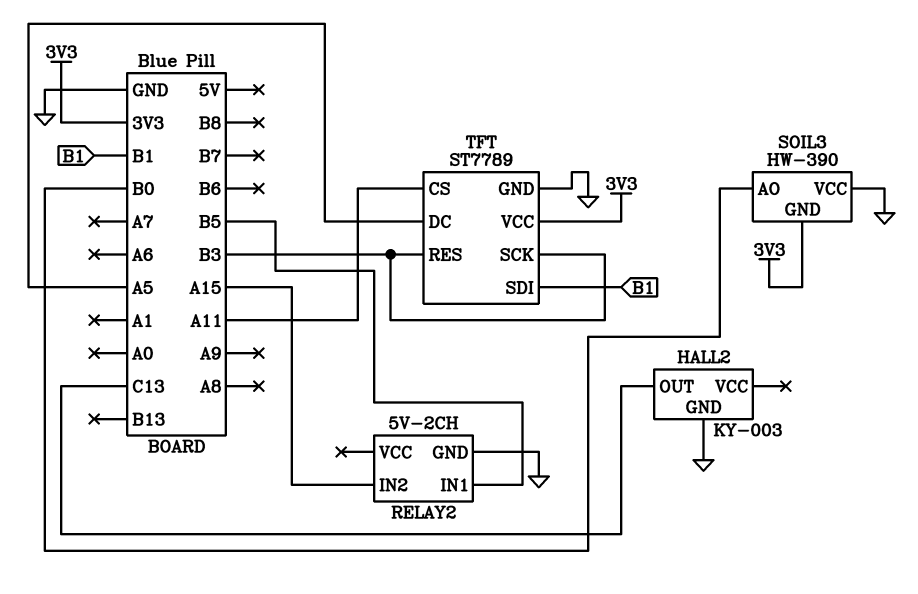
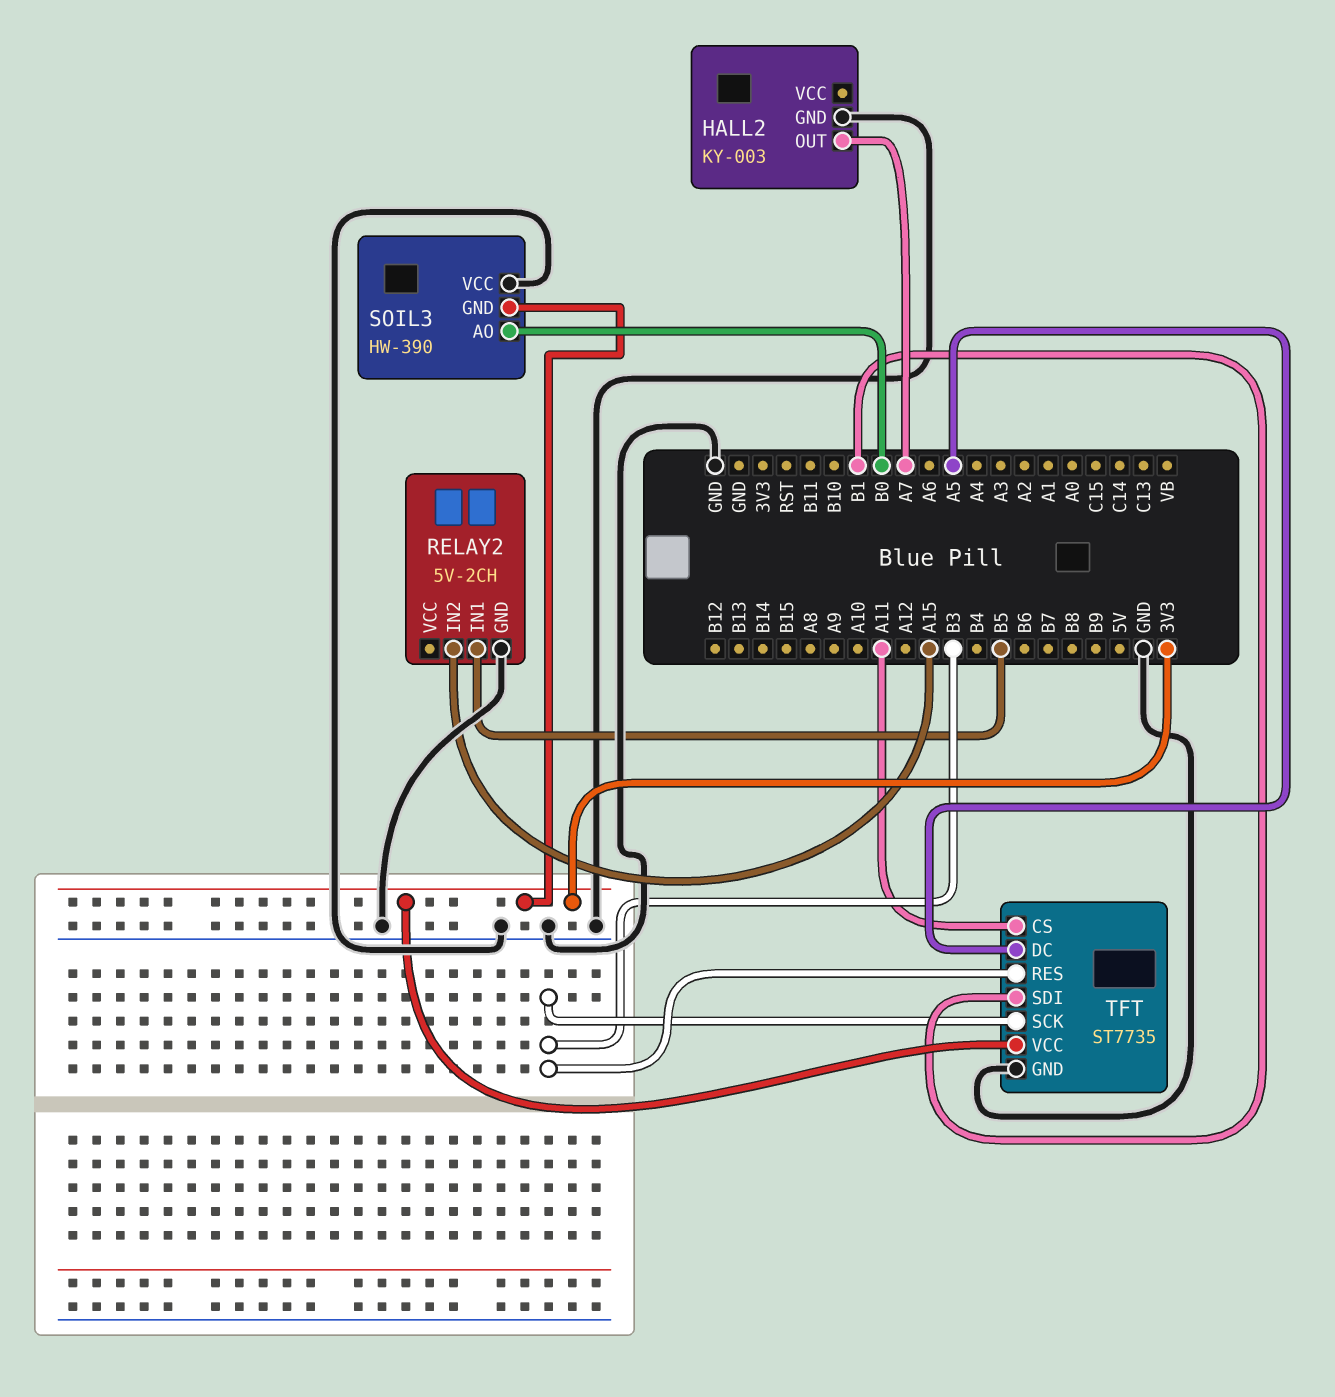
HALL2 pin OUT: C13 -> A7
TFT: ST7789 -> ST7735

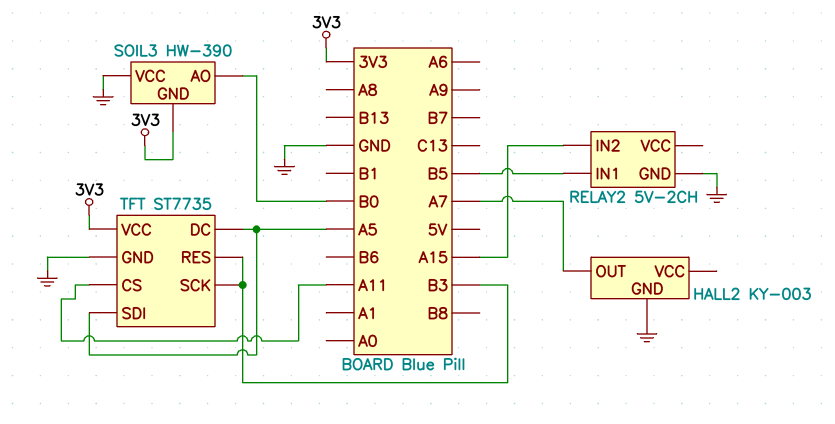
TFT pin SDI: B1 -> A5

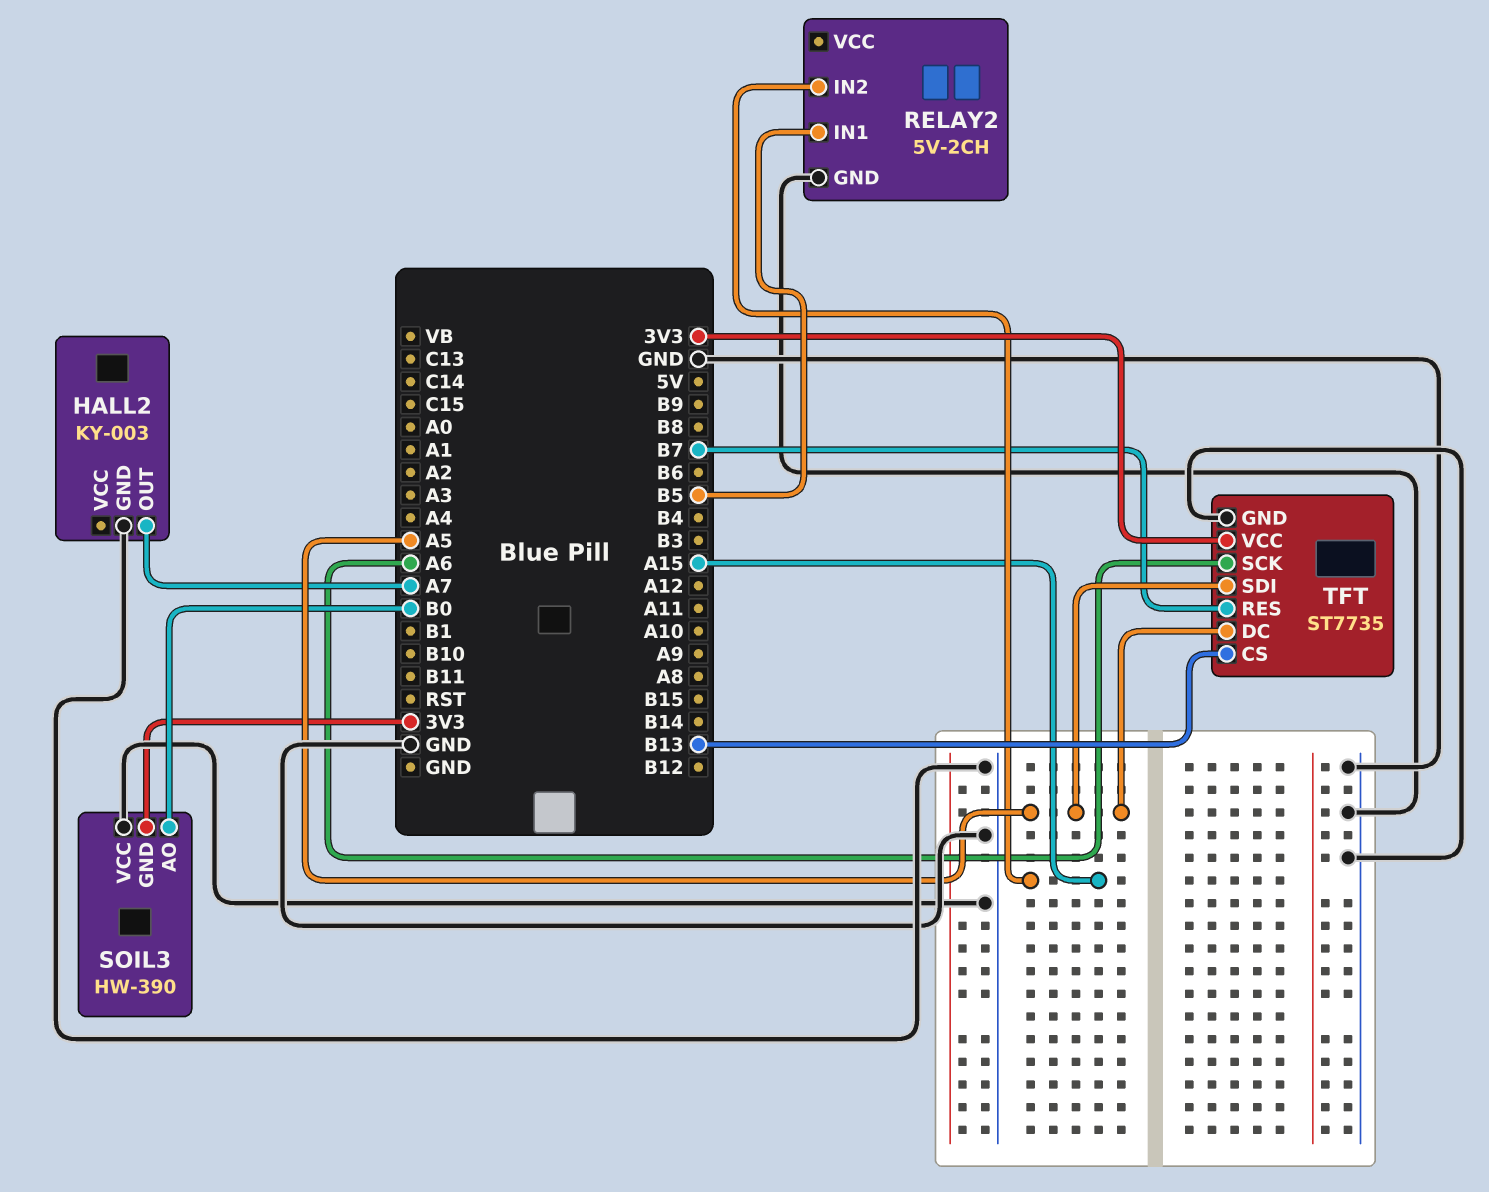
TFT pin CS: A11 -> B13
TFT pin RES: B3 -> B7
TFT pin SCK: B3 -> A6

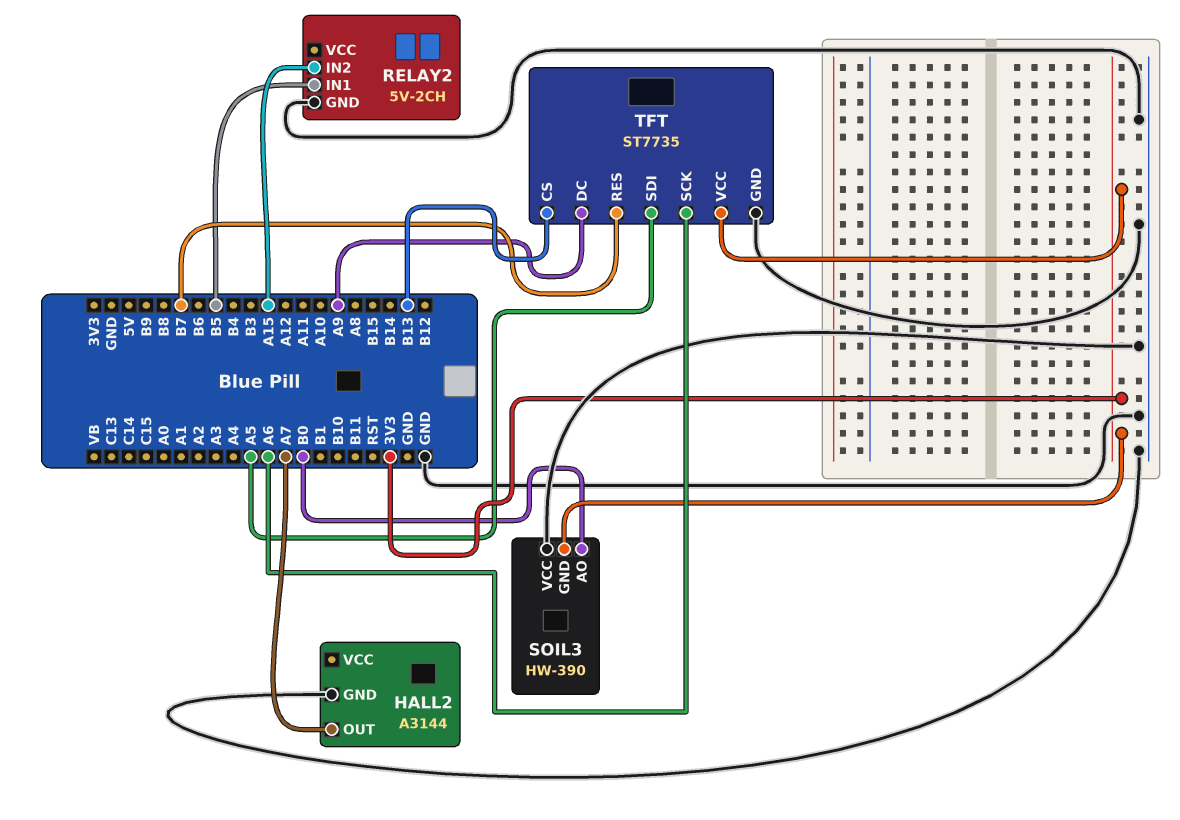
HALL2: KY-003 -> A3144
TFT pin DC: A5 -> A9

